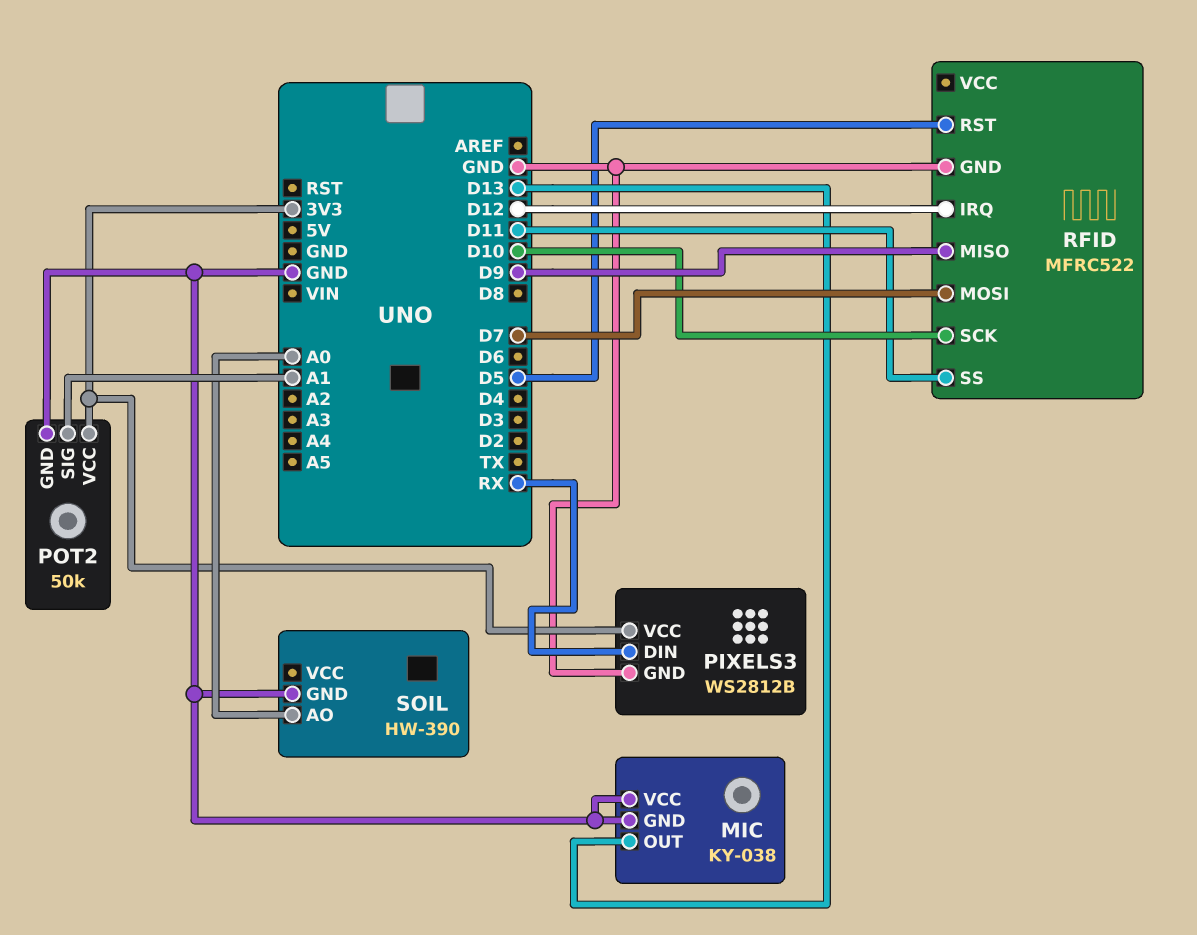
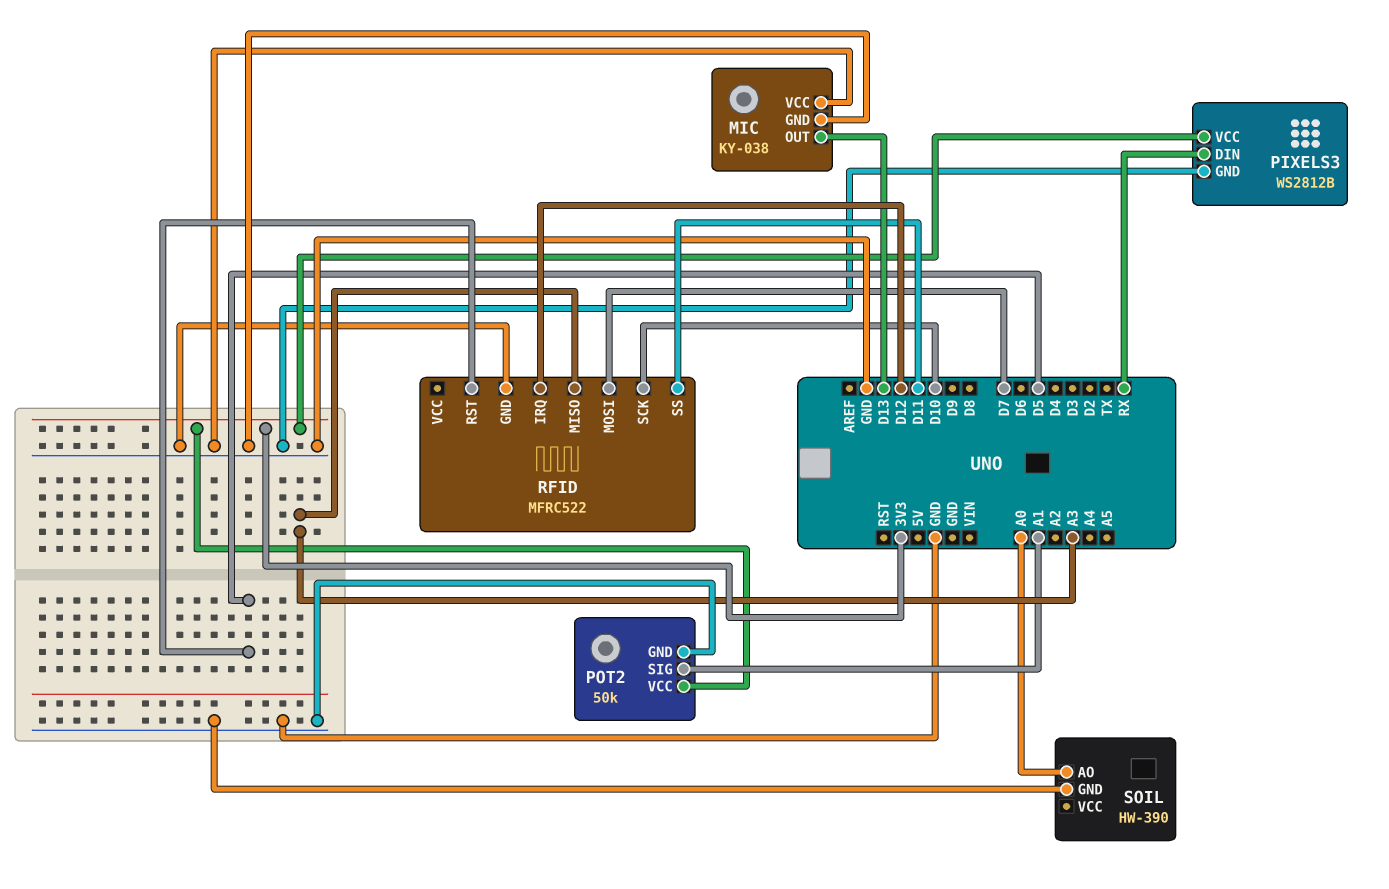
RFID pin MISO: D9 -> A3

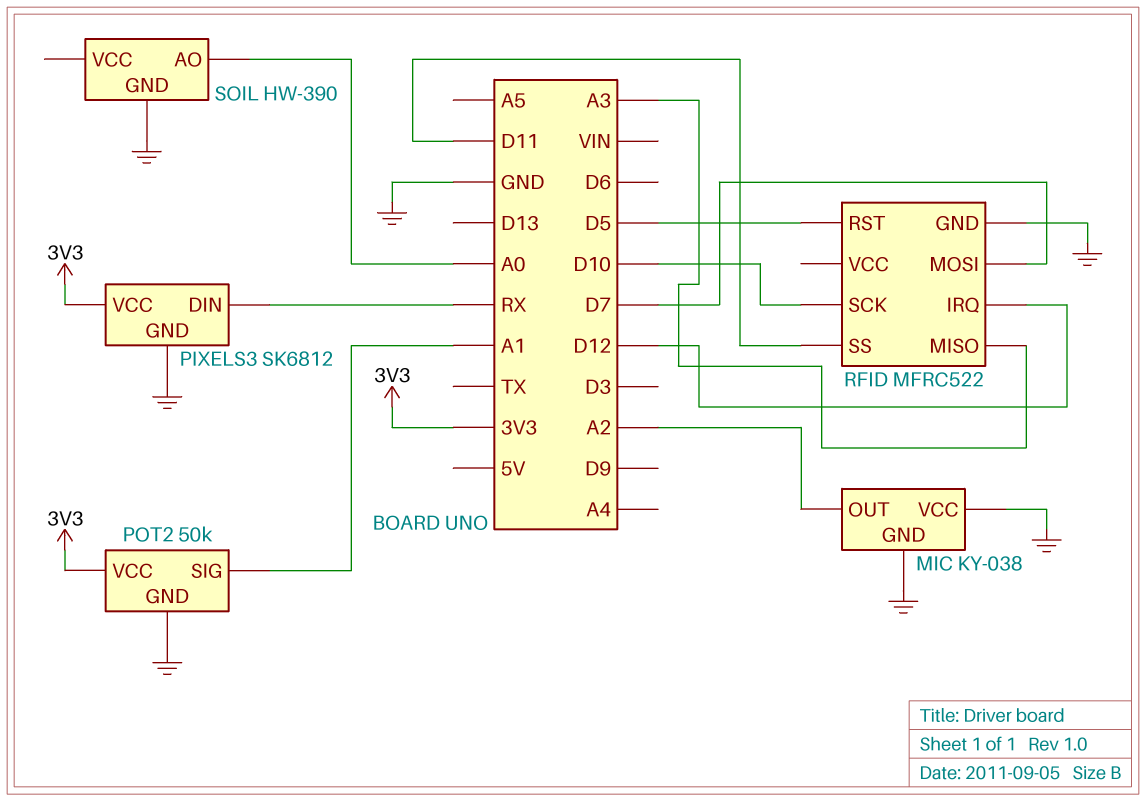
MIC pin OUT: D13 -> A2
PIXELS3: WS2812B -> SK6812

